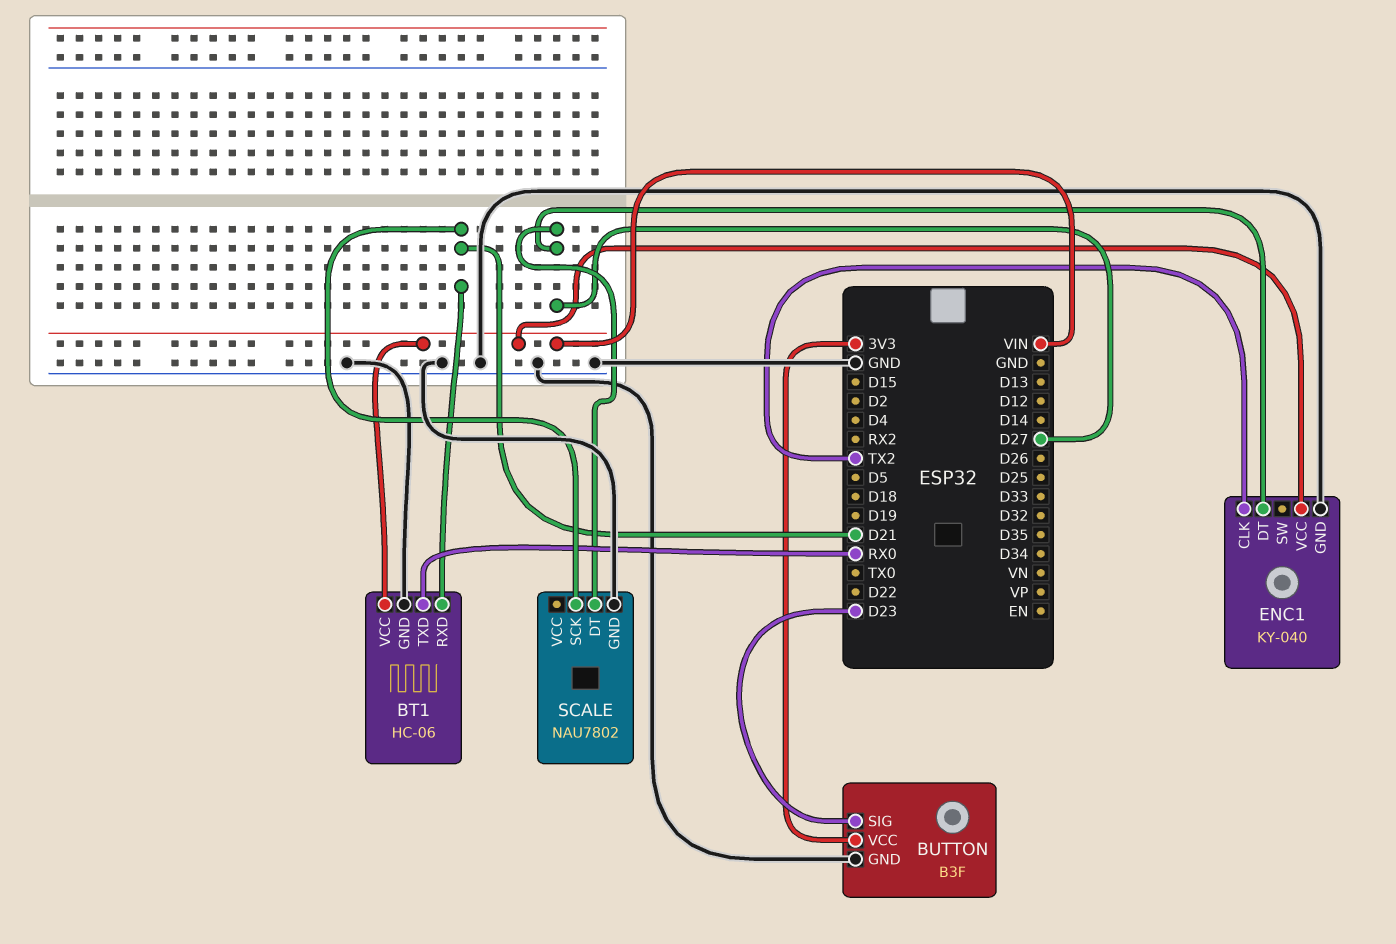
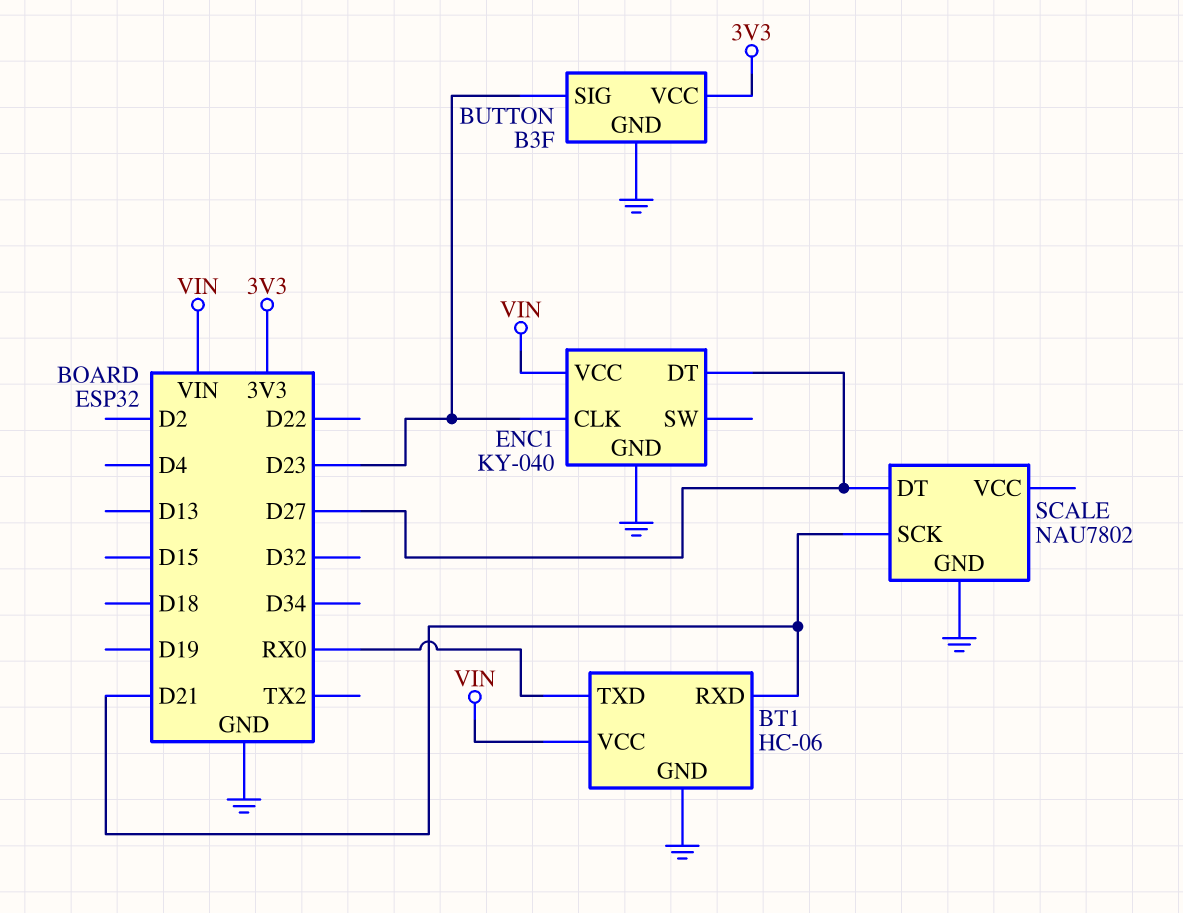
ENC1 pin CLK: TX2 -> D23

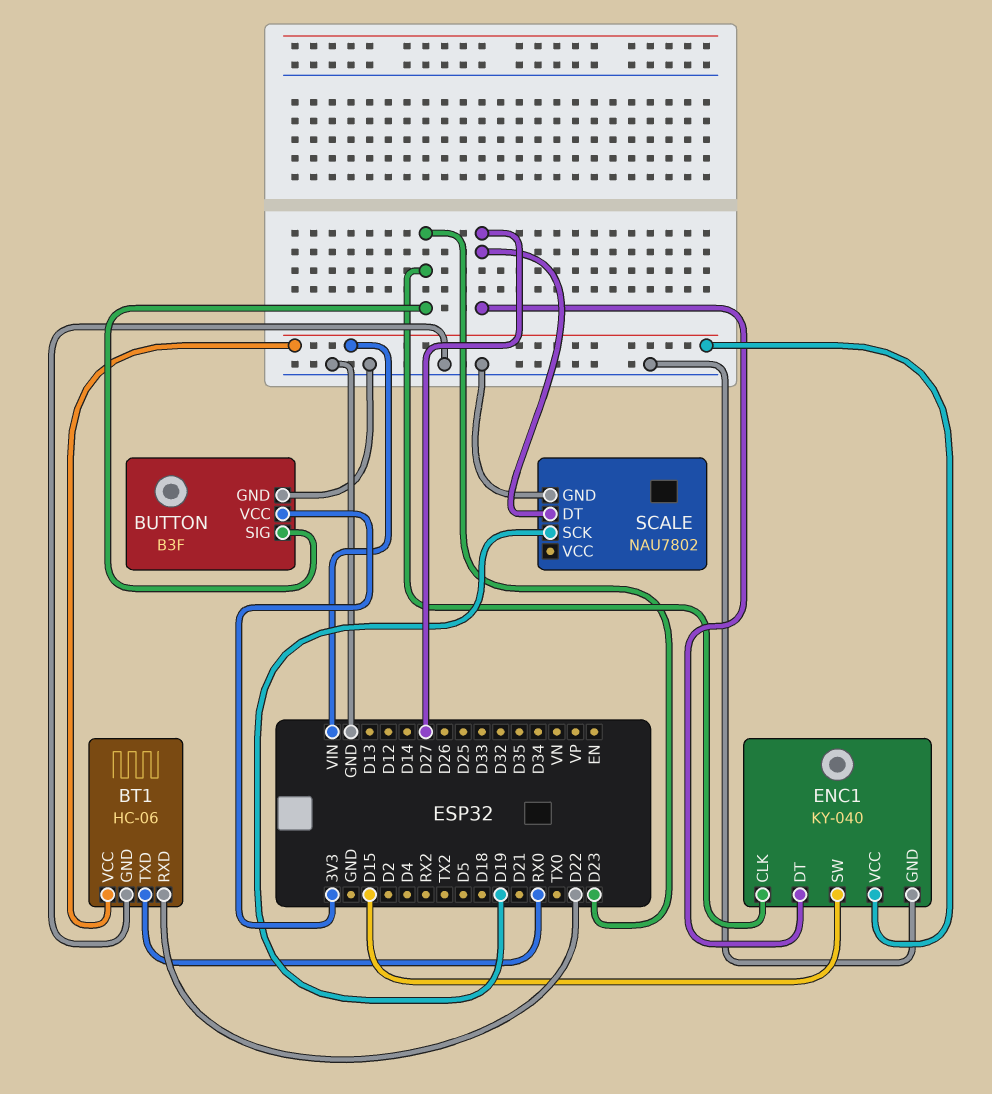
BT1 pin RXD: D21 -> D22
ENC1 pin SW: none -> D15
SCALE pin SCK: D21 -> D19

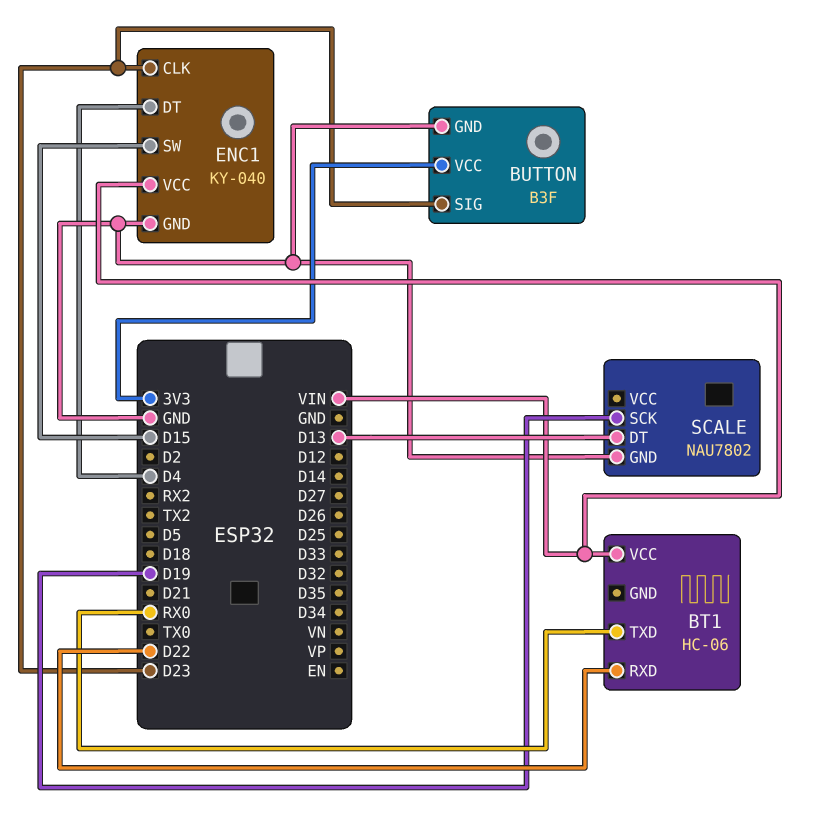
BT1 pin GND: GND -> none
ENC1 pin DT: D27 -> D4
SCALE pin DT: D27 -> D13

